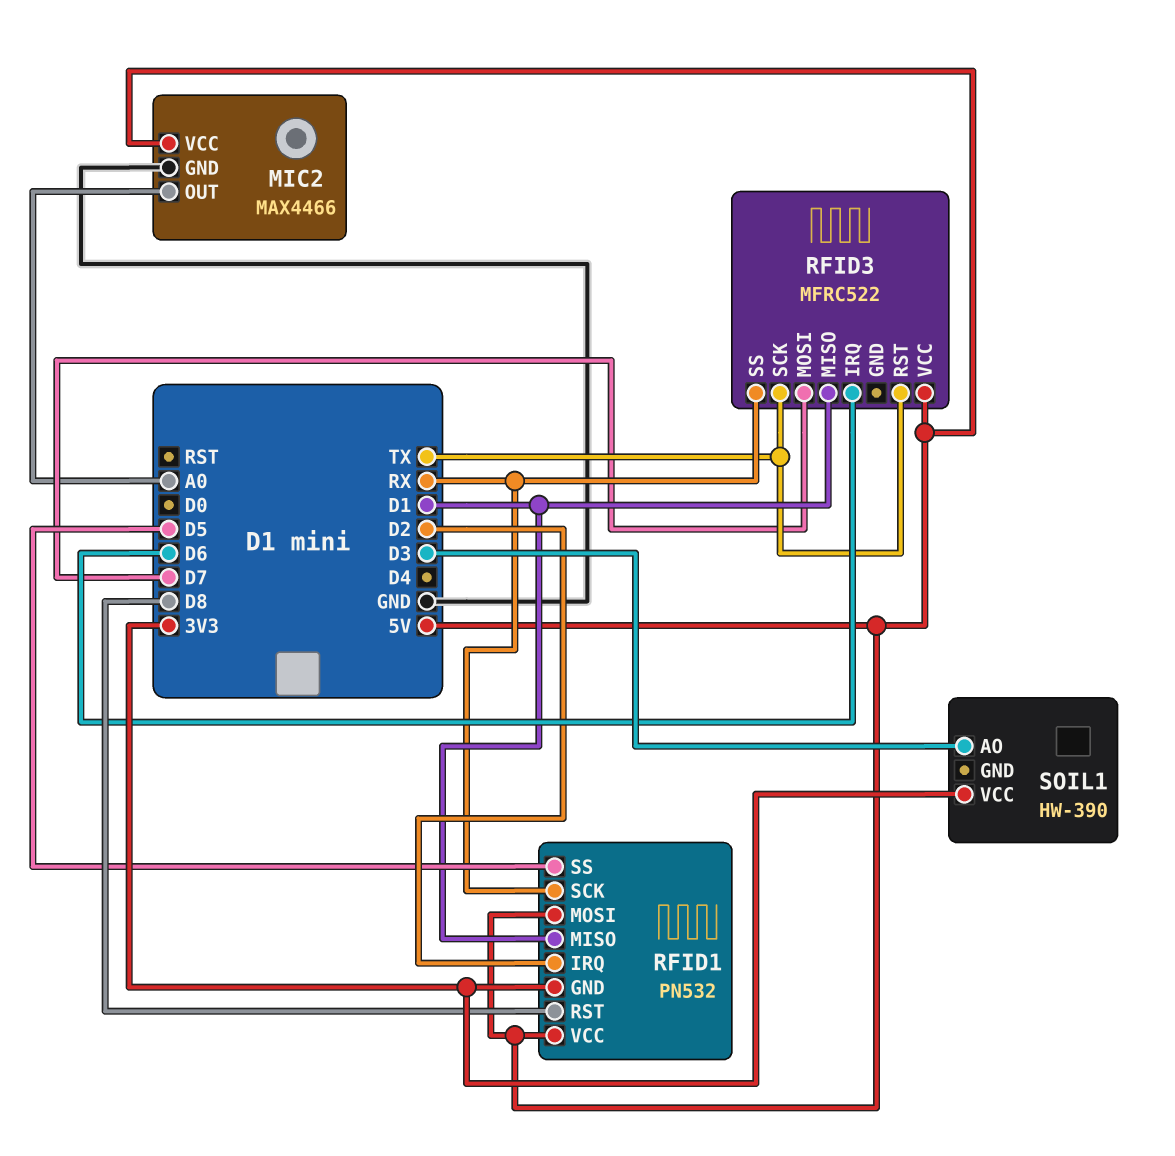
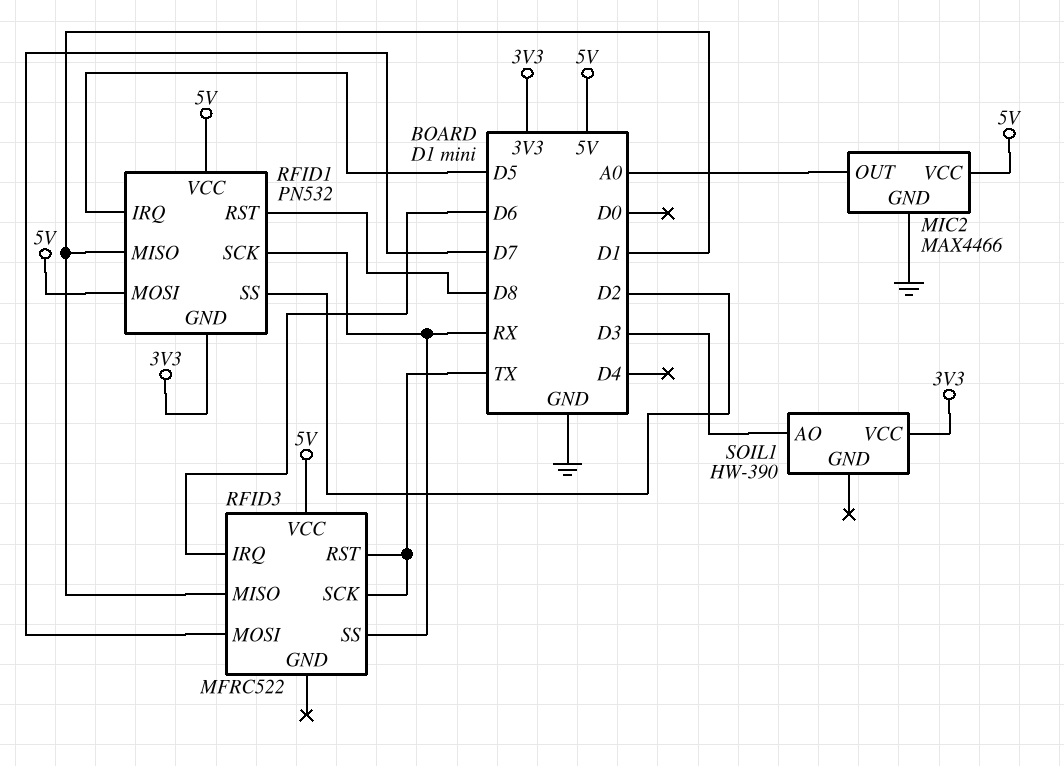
RFID1 pin IRQ: D2 -> D5
RFID1 pin SS: D5 -> D2

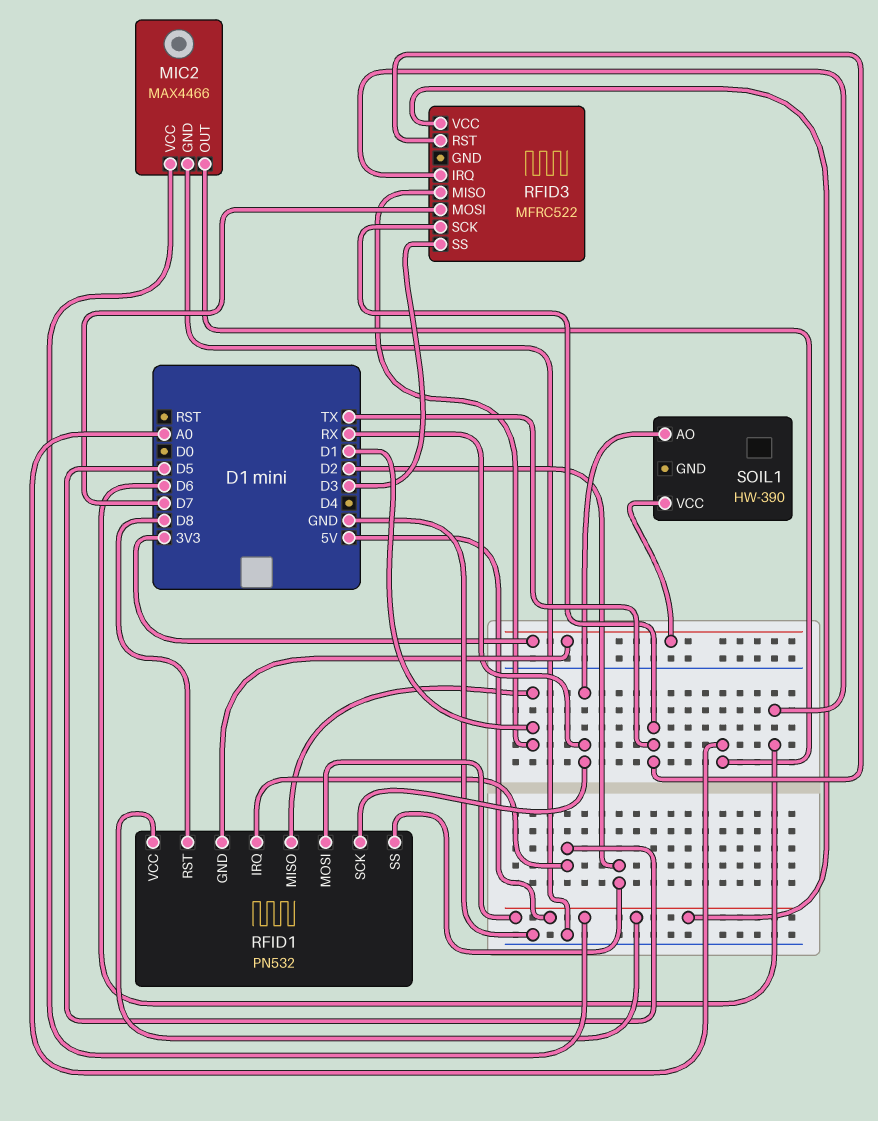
RFID3 pin SS: RX -> D3
SOIL1 pin AO: D3 -> RX

